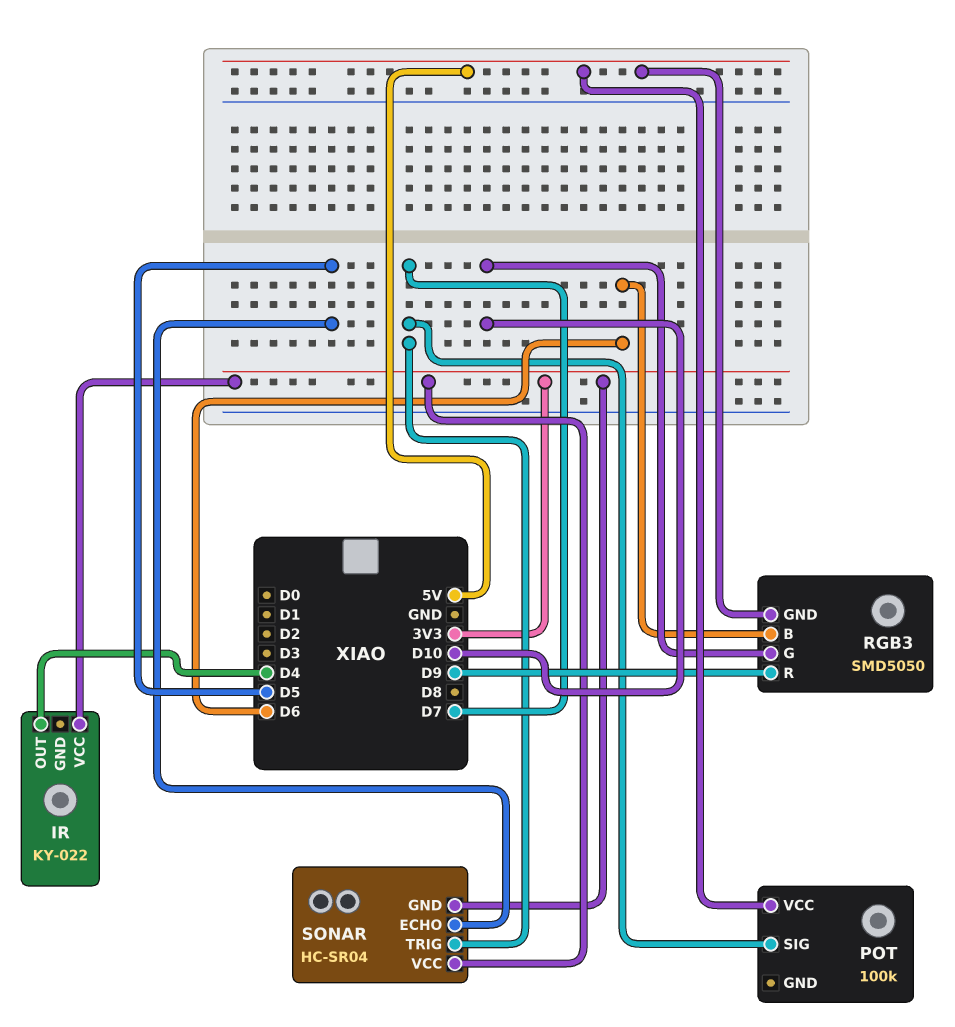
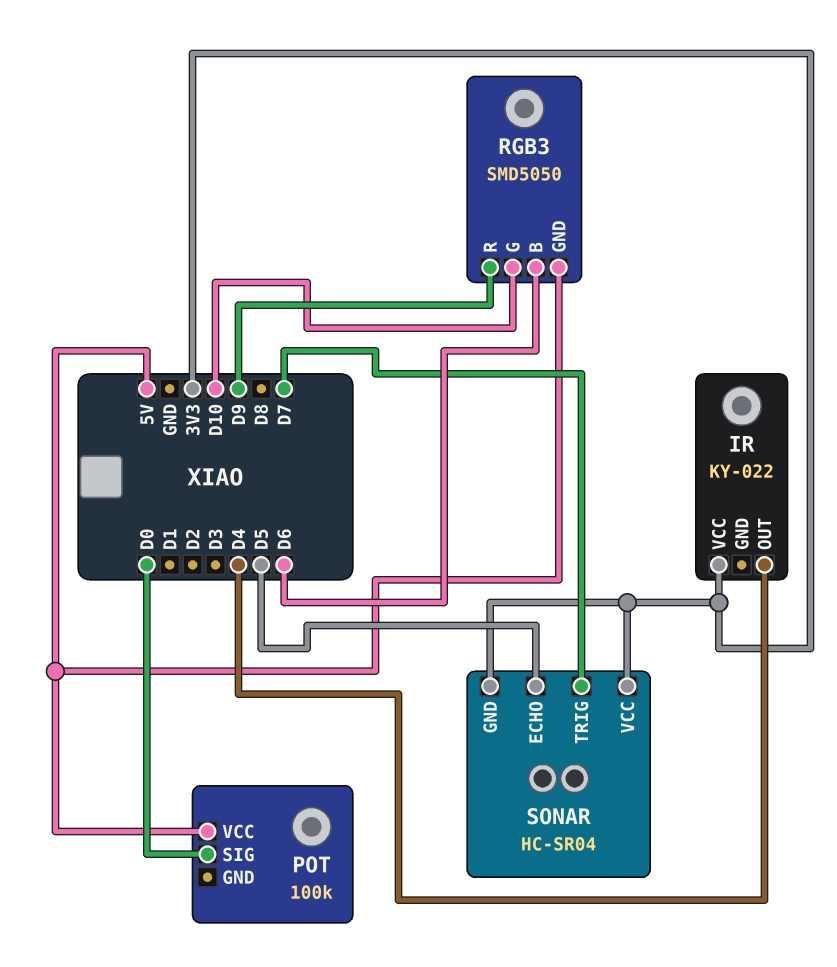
POT pin SIG: D7 -> D0

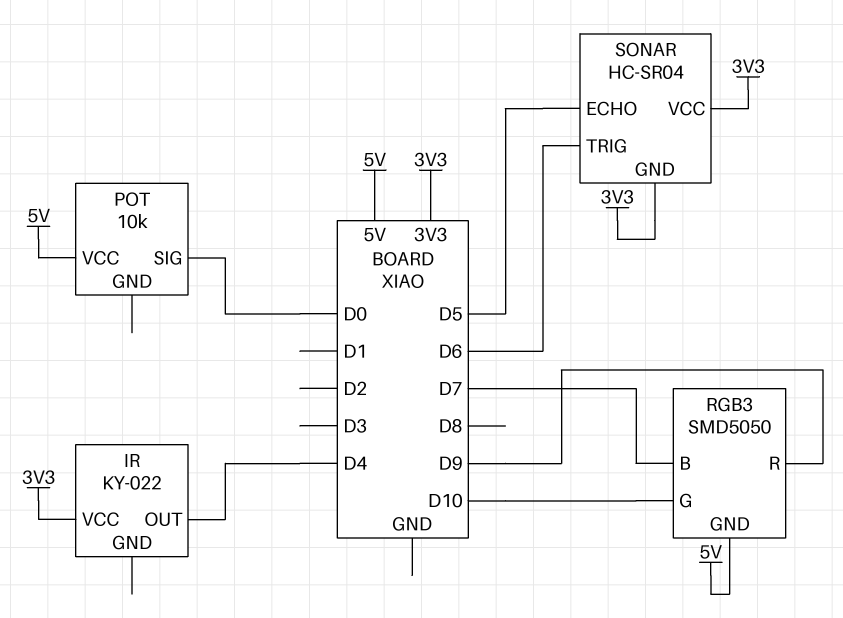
POT: 100k -> 10k
RGB3 pin B: D6 -> D7
SONAR pin TRIG: D7 -> D6

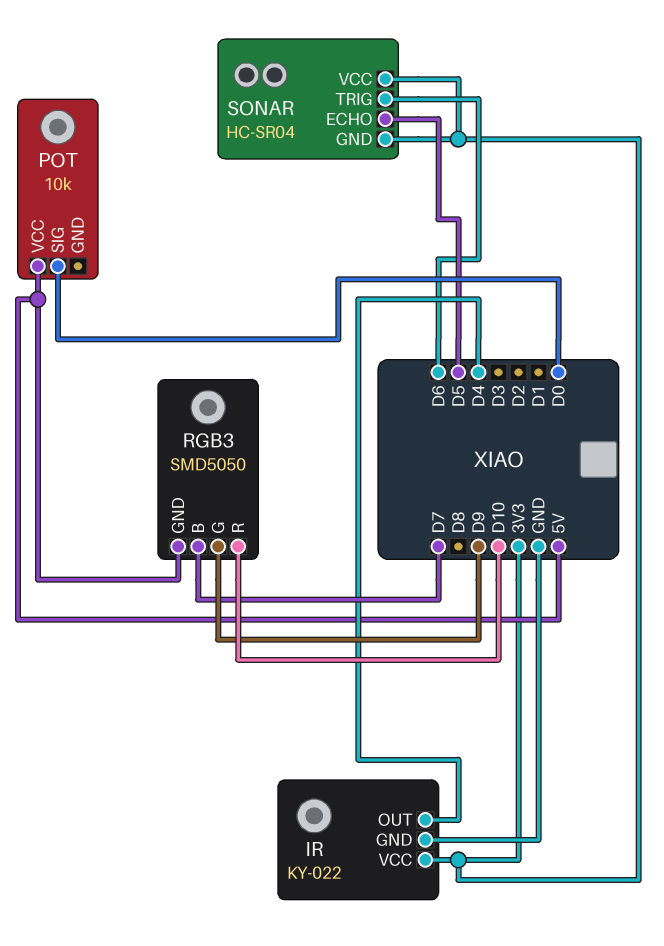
IR pin GND: none -> GND
RGB3 pin G: D10 -> D9
RGB3 pin R: D9 -> D10

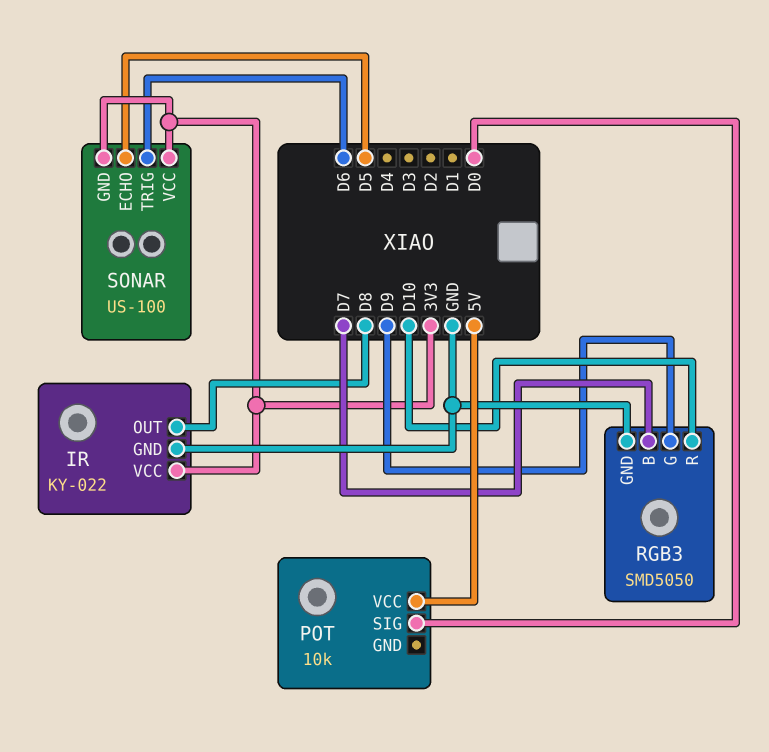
IR pin OUT: D4 -> D8
RGB3 pin GND: 5V -> GND
SONAR: HC-SR04 -> US-100

